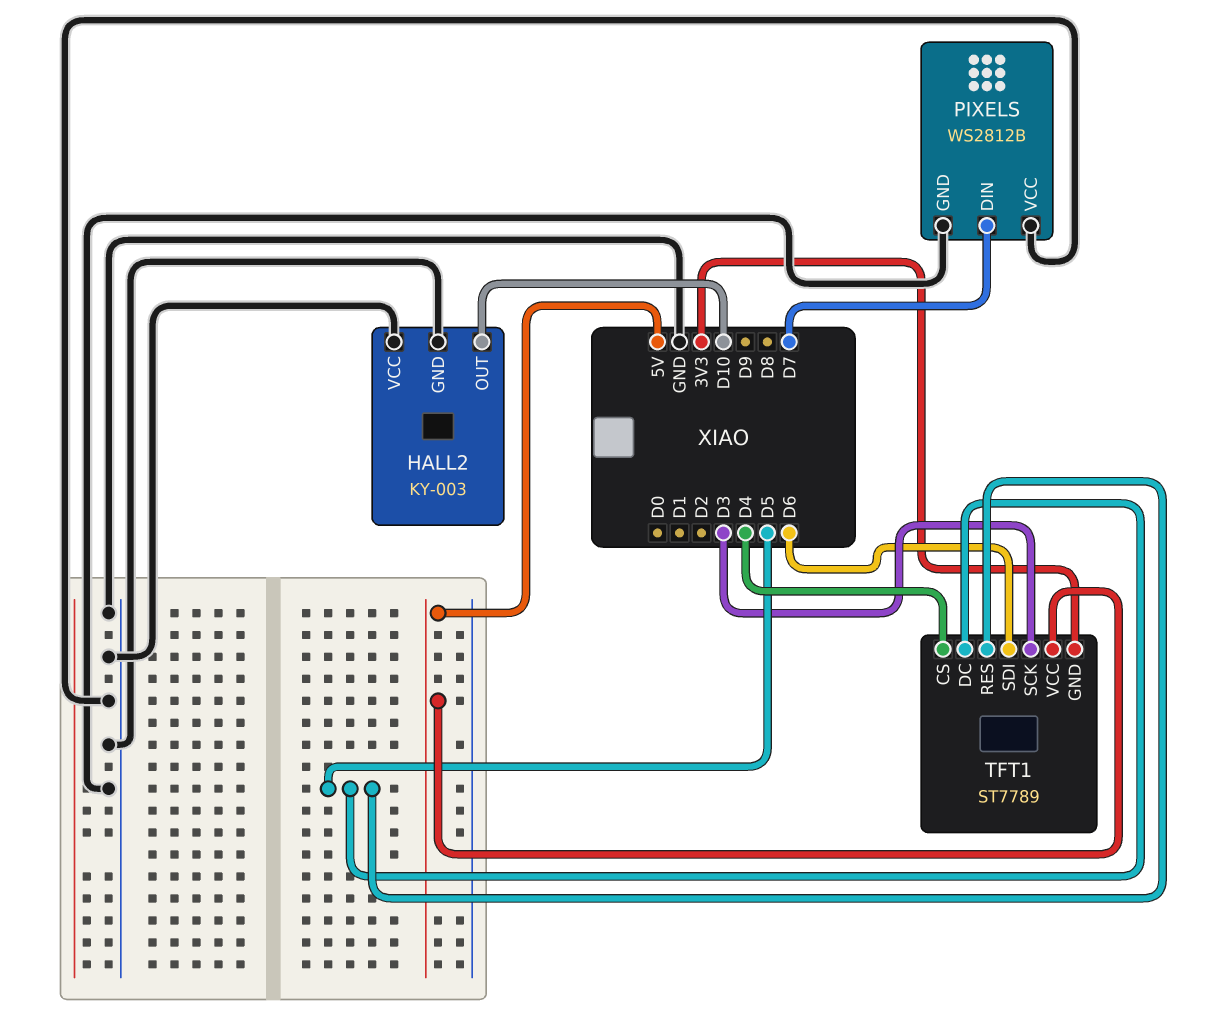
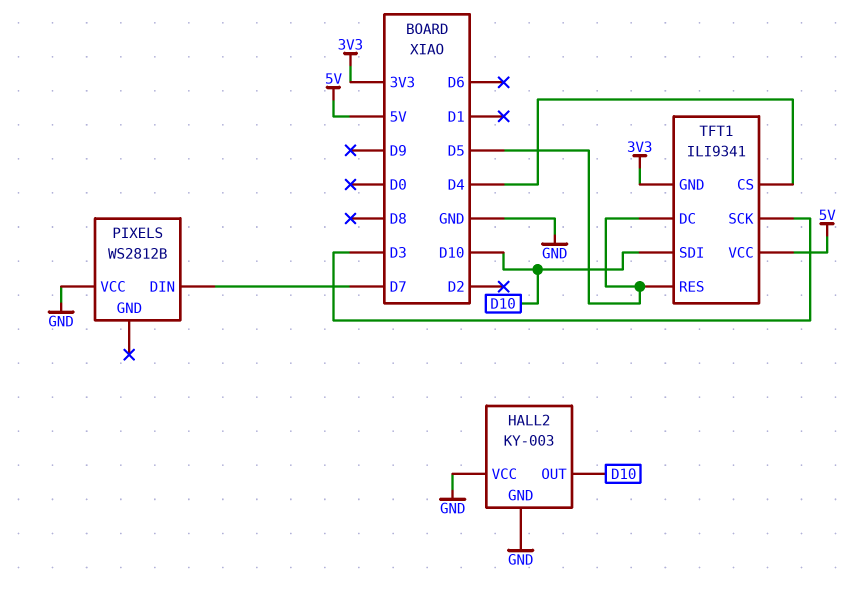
PIXELS pin GND: GND -> none
TFT1: ST7789 -> ILI9341
TFT1 pin SDI: D6 -> D10

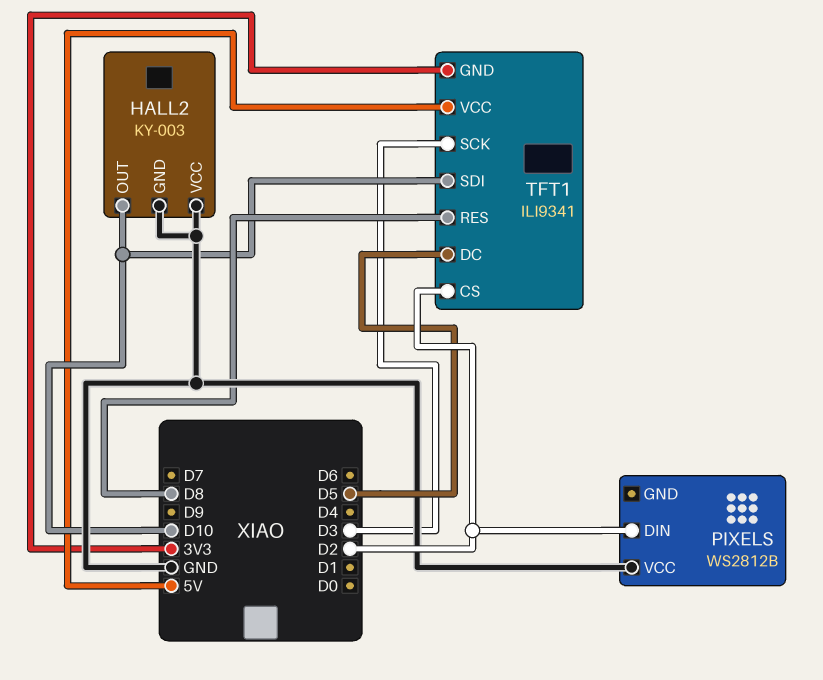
PIXELS pin DIN: D7 -> D2
TFT1 pin CS: D4 -> D2
TFT1 pin RES: D5 -> D8

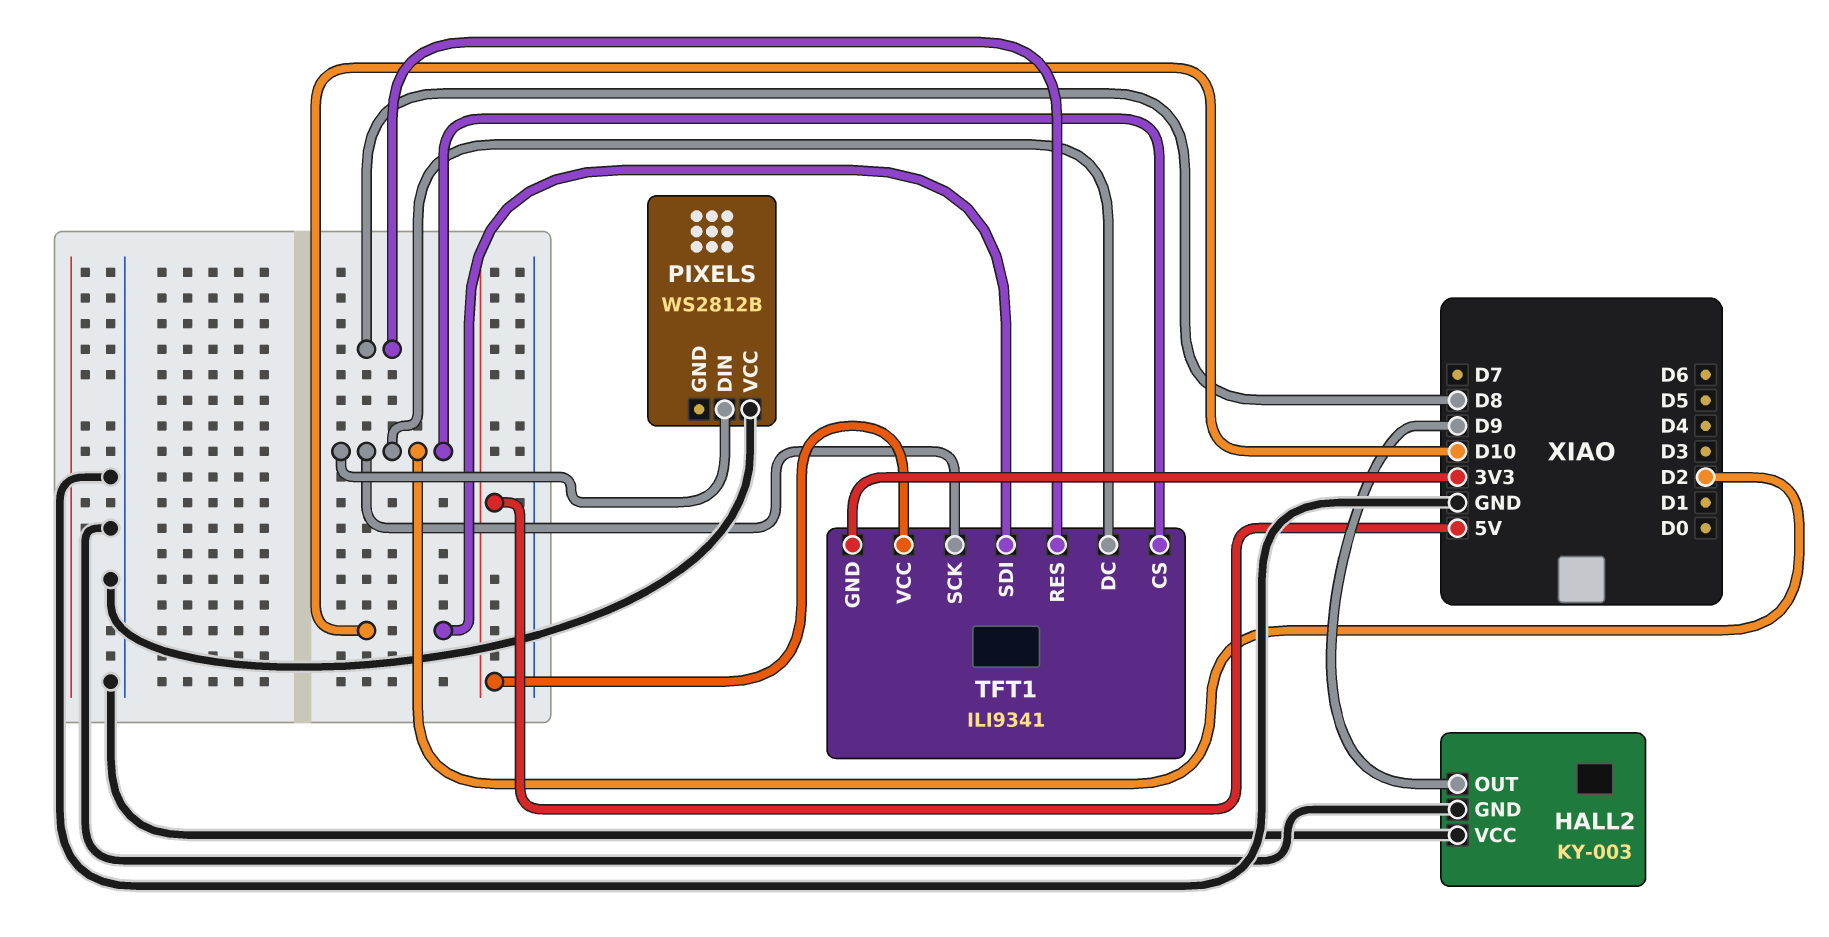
HALL2 pin OUT: D10 -> D9
TFT1 pin DC: D5 -> D2
TFT1 pin SCK: D3 -> D2

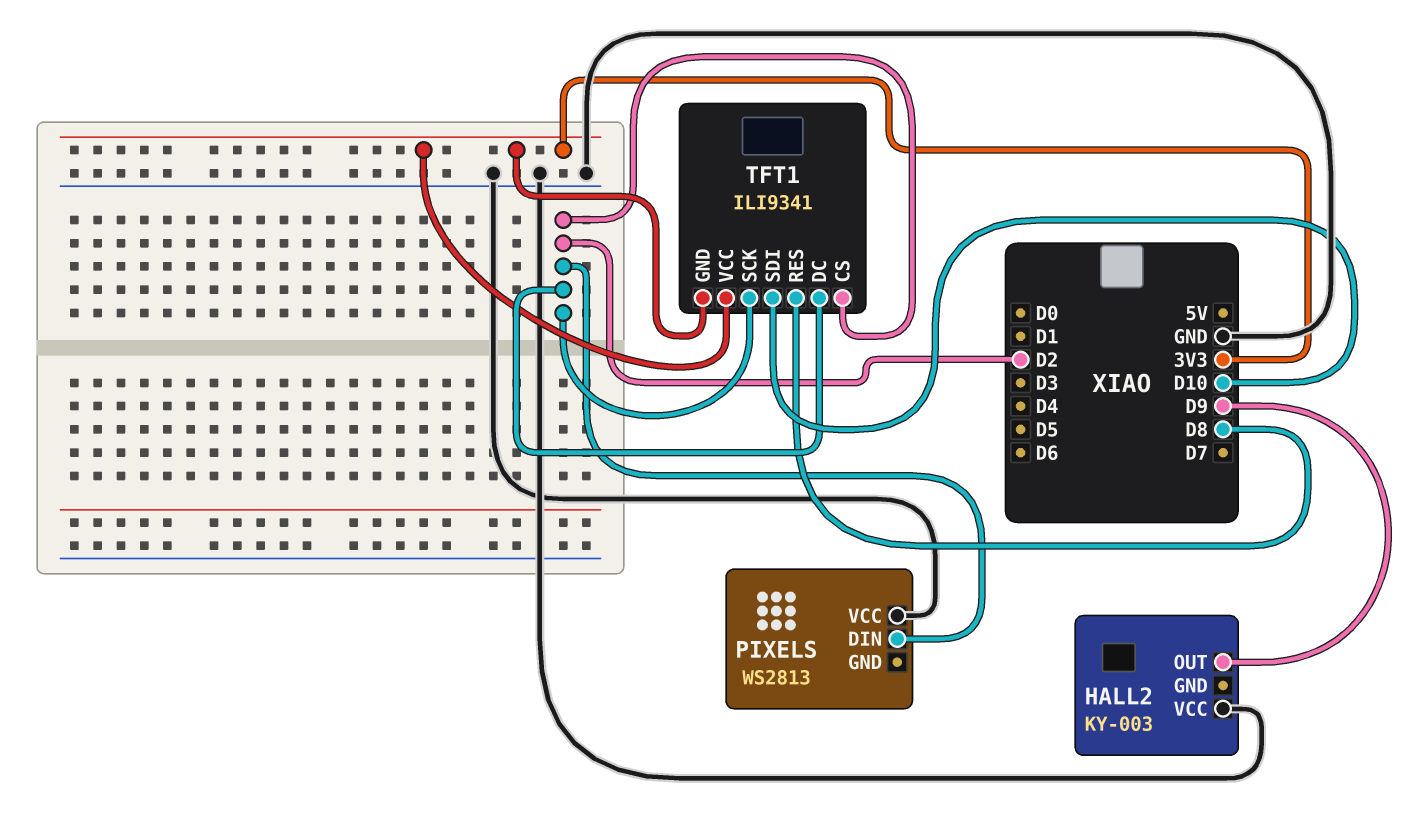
HALL2 pin GND: GND -> none
PIXELS: WS2812B -> WS2813
TFT1 pin VCC: 5V -> 3V3

